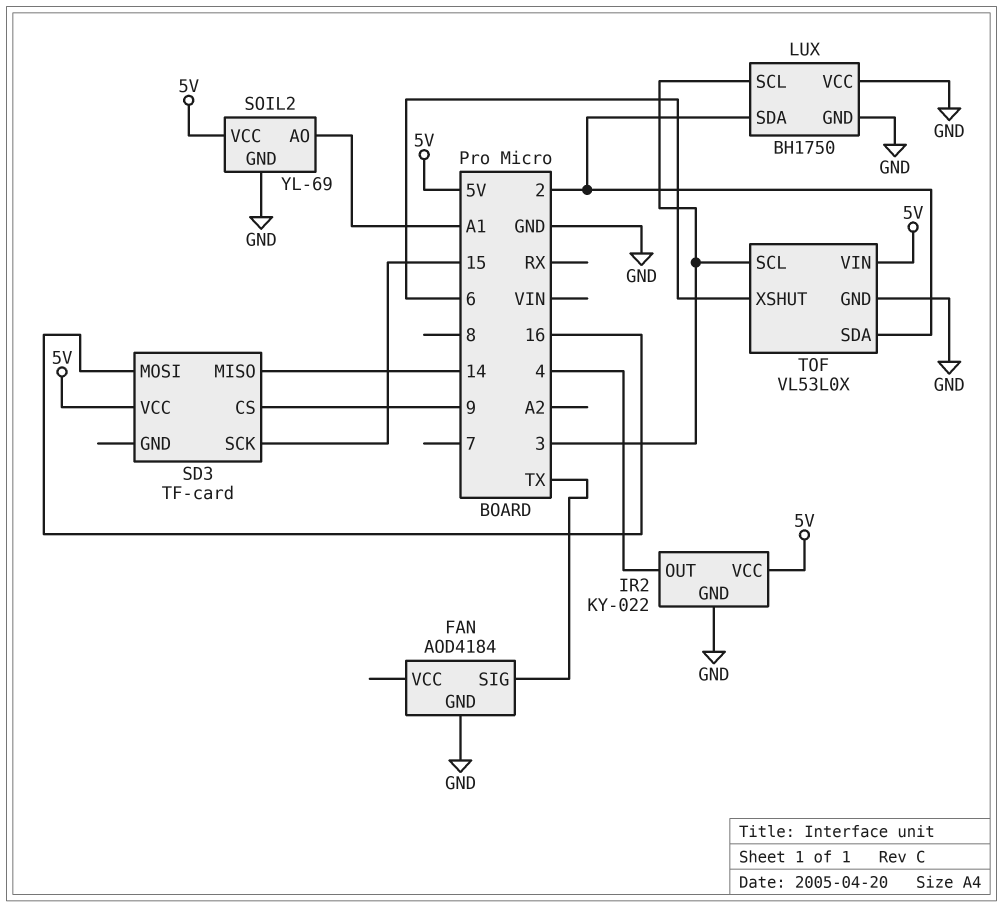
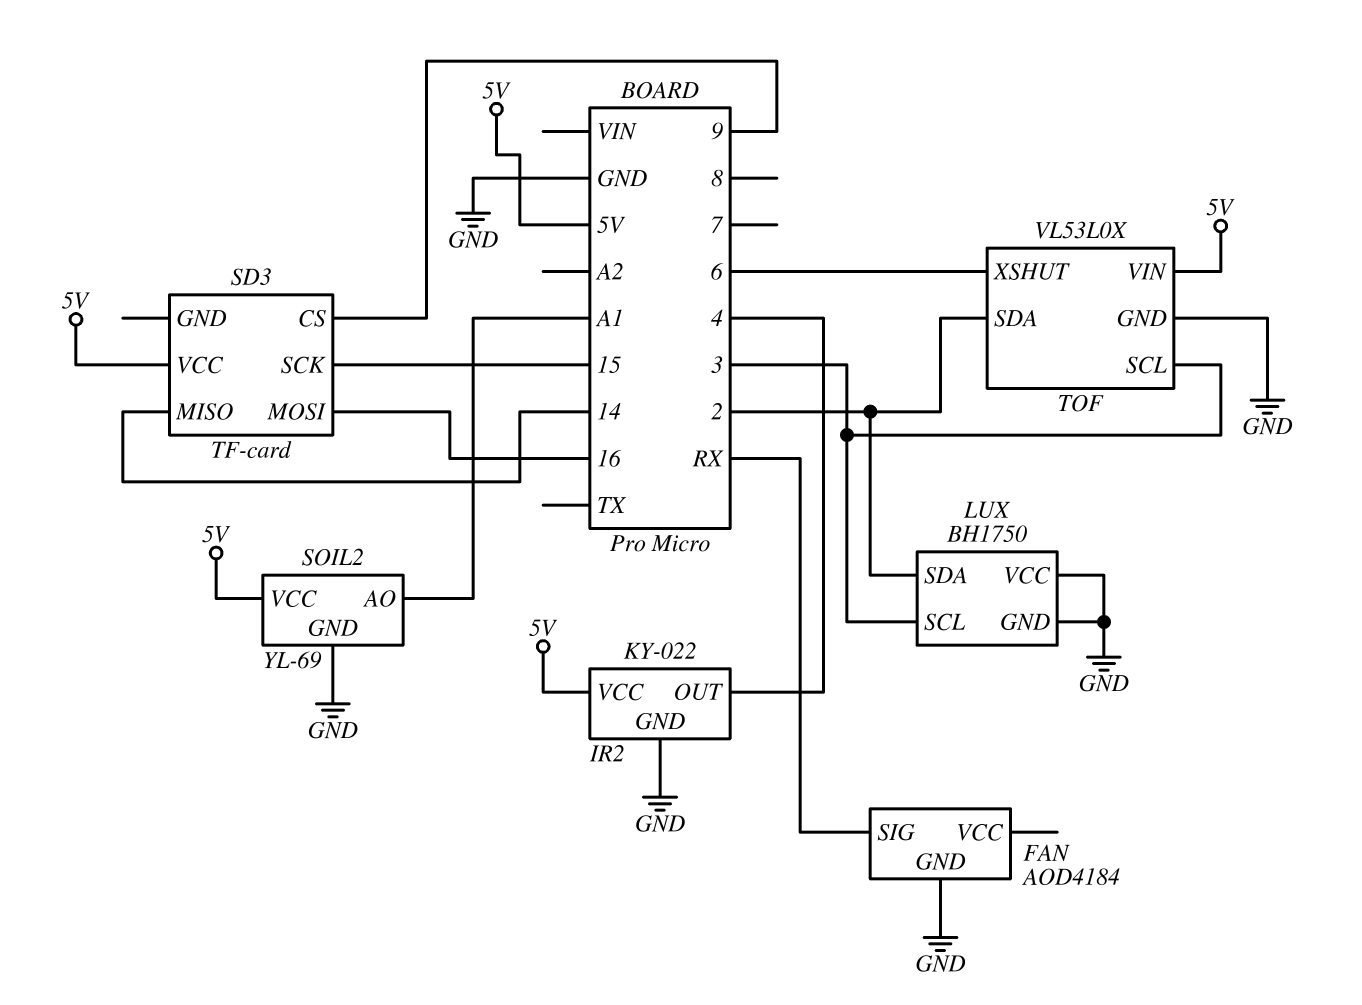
FAN pin SIG: TX -> RX

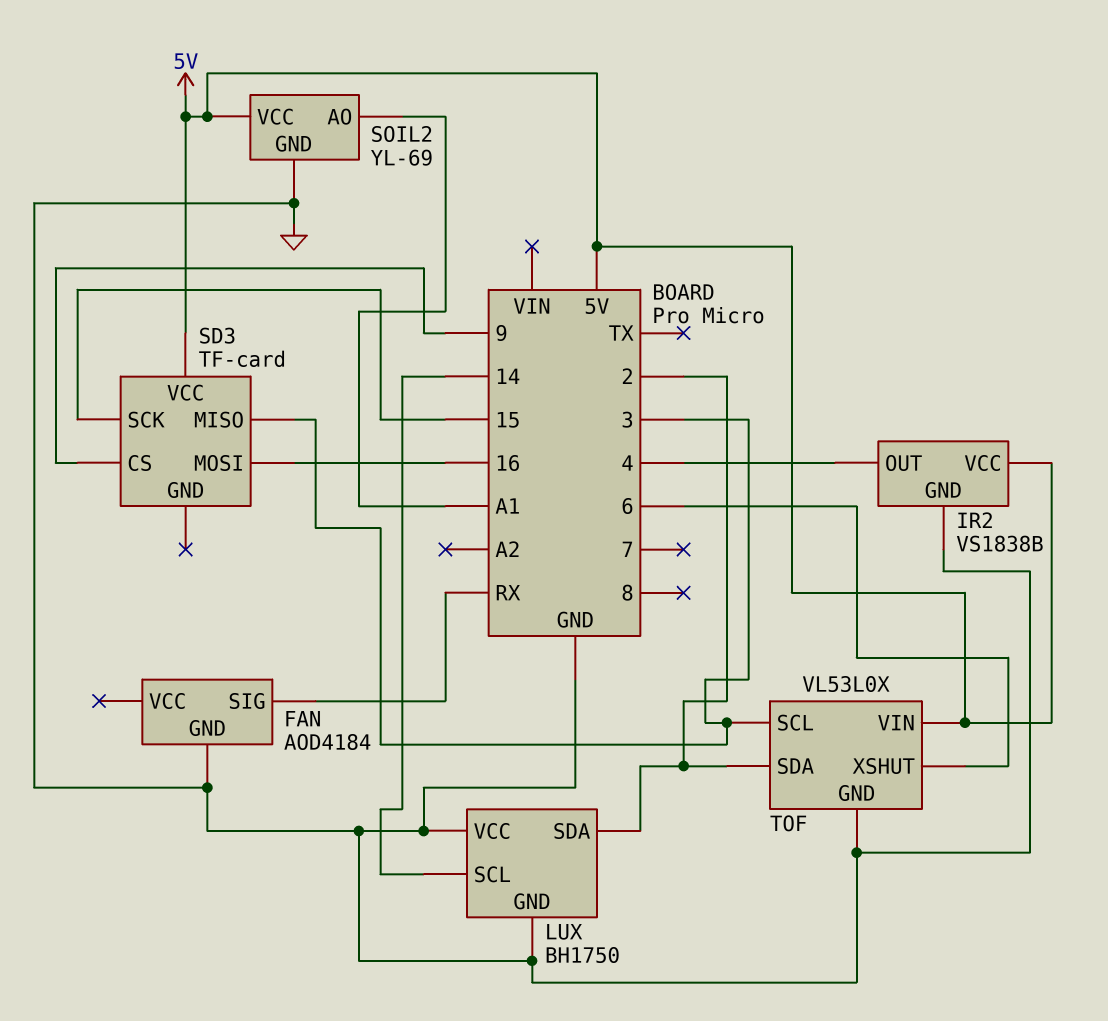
IR2: KY-022 -> VS1838B
LUX pin SCL: 3 -> 14
SD3 pin MISO: 14 -> 3

